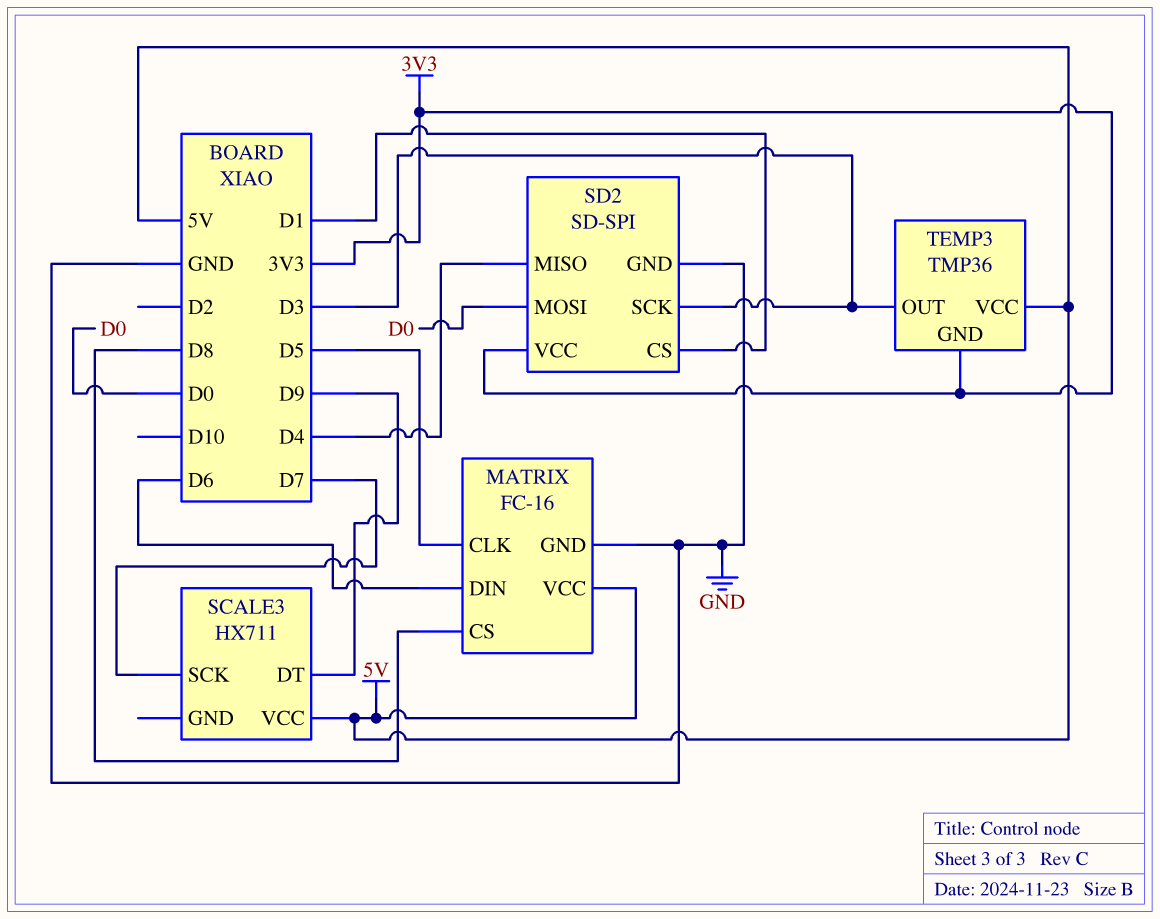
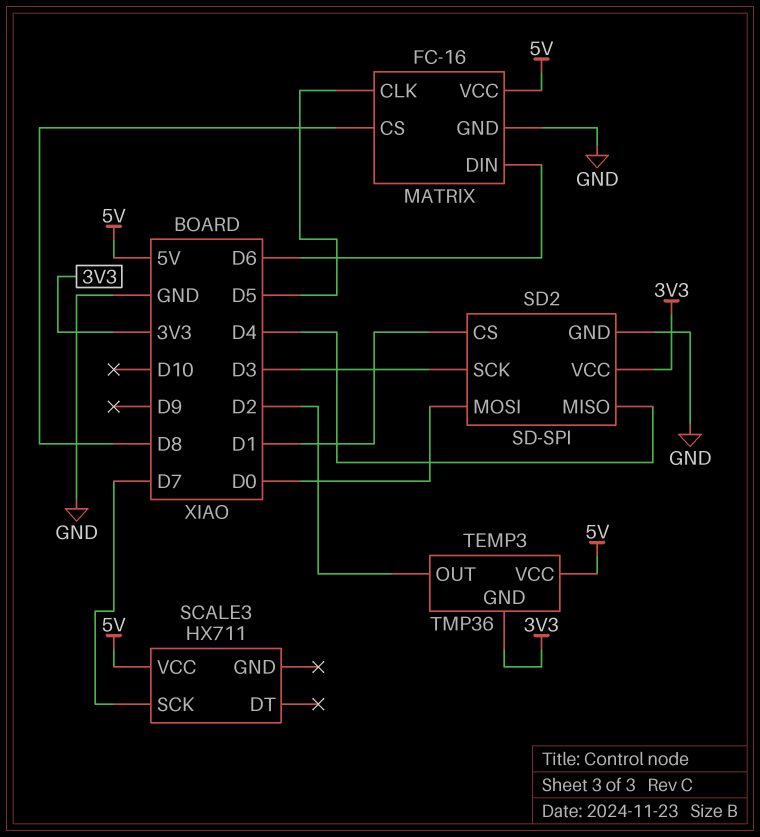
SCALE3 pin DT: D9 -> none
TEMP3 pin OUT: D3 -> D2

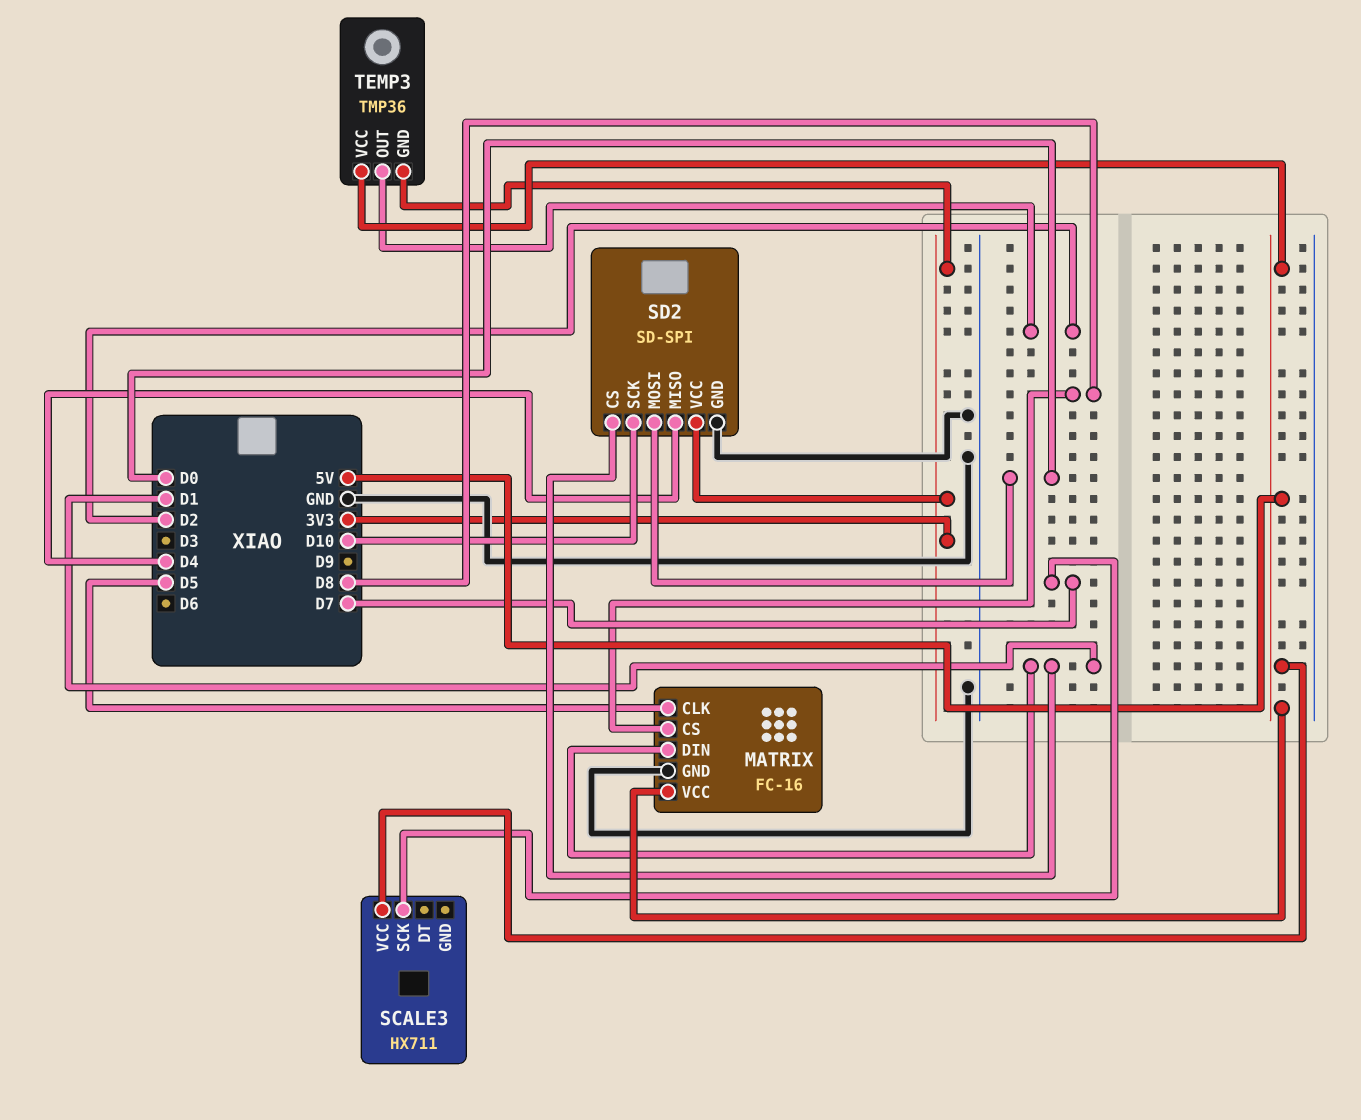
MATRIX pin DIN: D6 -> D1
SD2 pin SCK: D3 -> D10

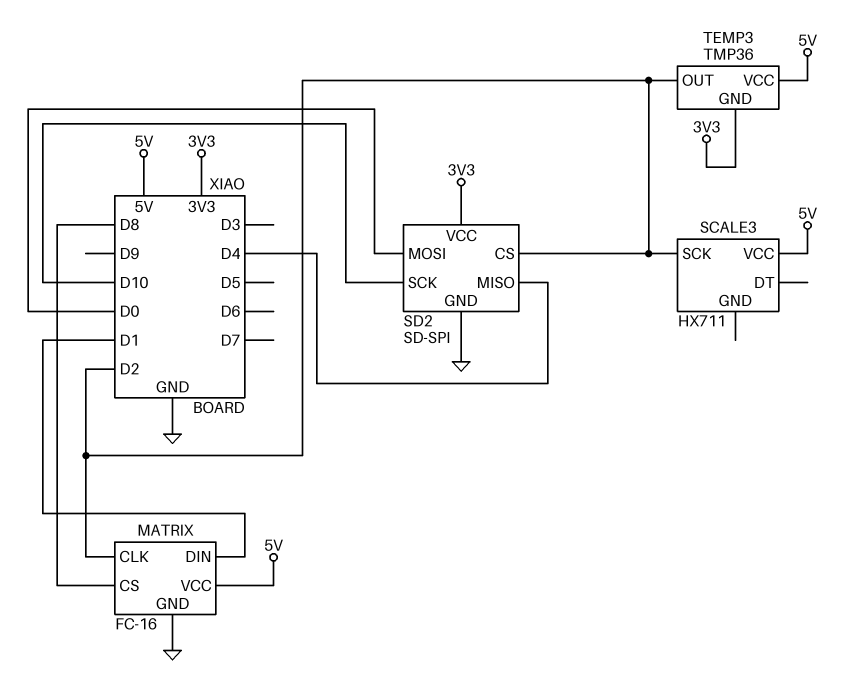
MATRIX pin CLK: D5 -> D2
SCALE3 pin SCK: D7 -> D2
SD2 pin CS: D1 -> D2

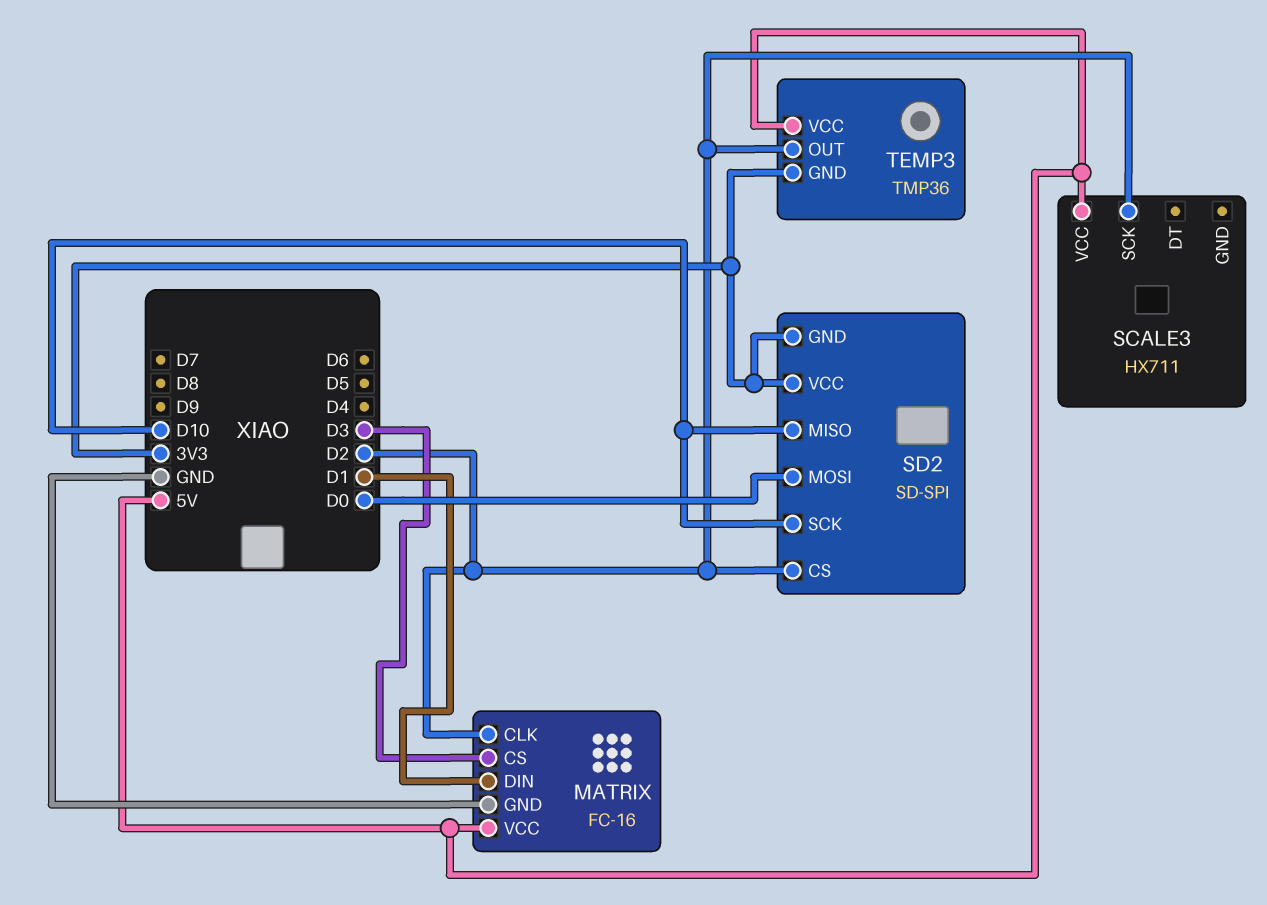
MATRIX pin CS: D8 -> D3
SD2 pin GND: GND -> 3V3
SD2 pin MISO: D4 -> D10

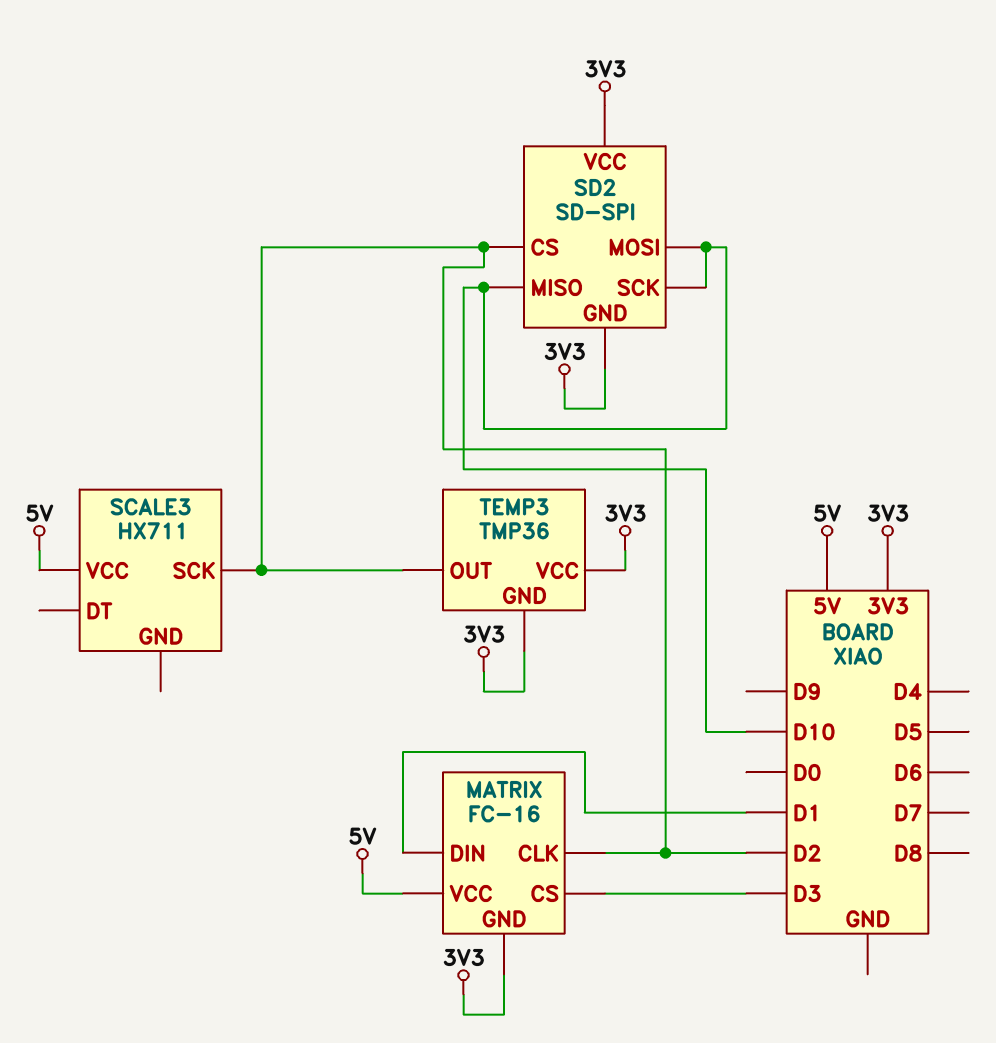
MATRIX pin GND: GND -> 3V3
SD2 pin MOSI: D0 -> D10
TEMP3 pin VCC: 5V -> 3V3

